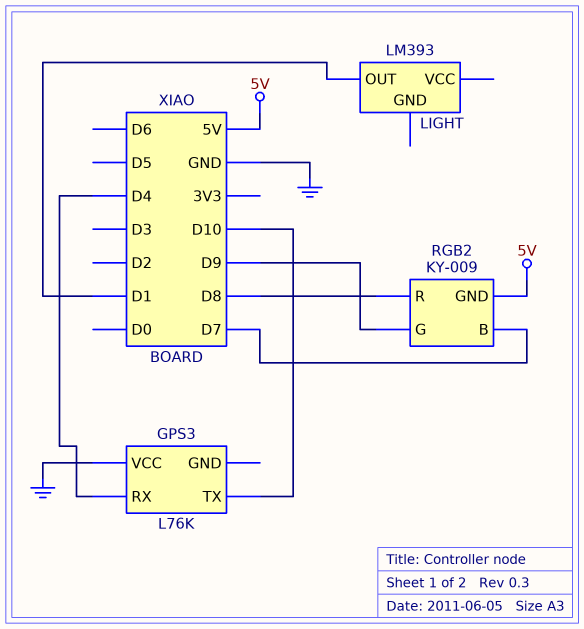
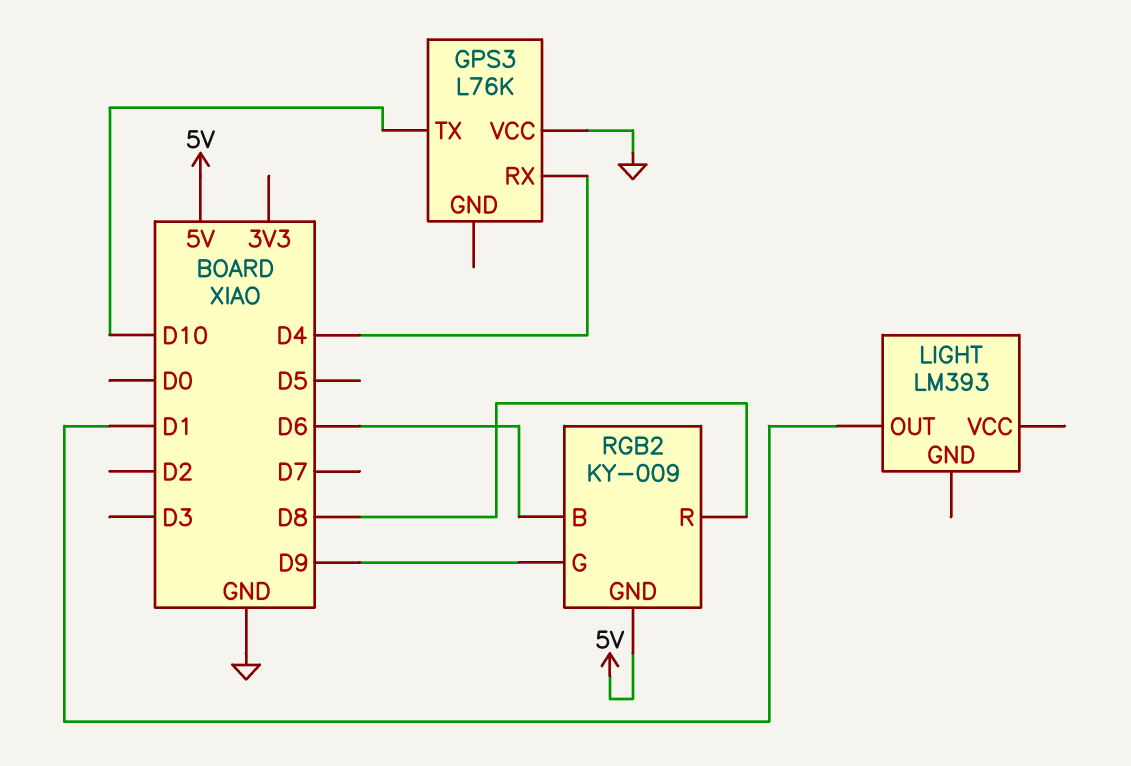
RGB2 pin B: D7 -> D6

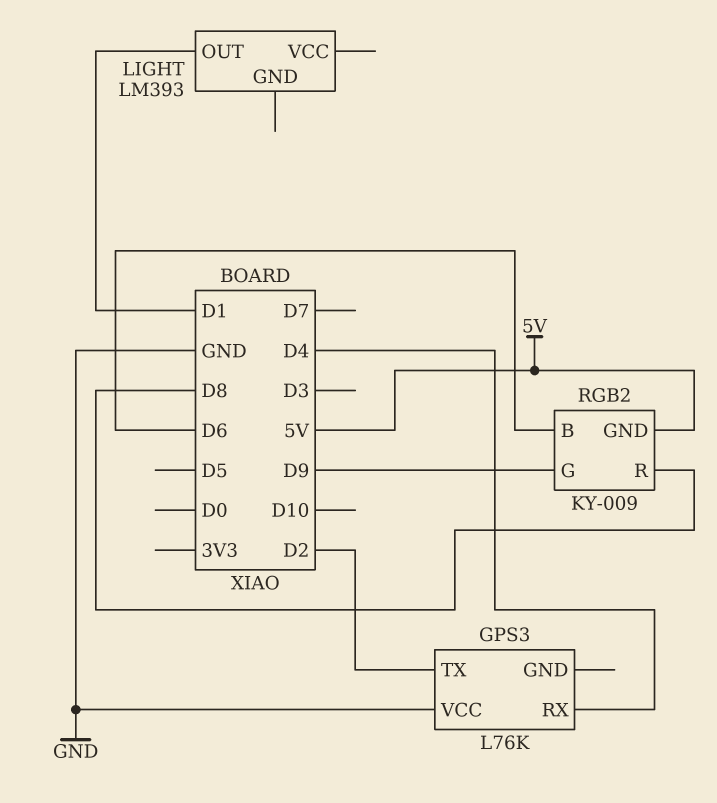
GPS3 pin TX: D10 -> D2

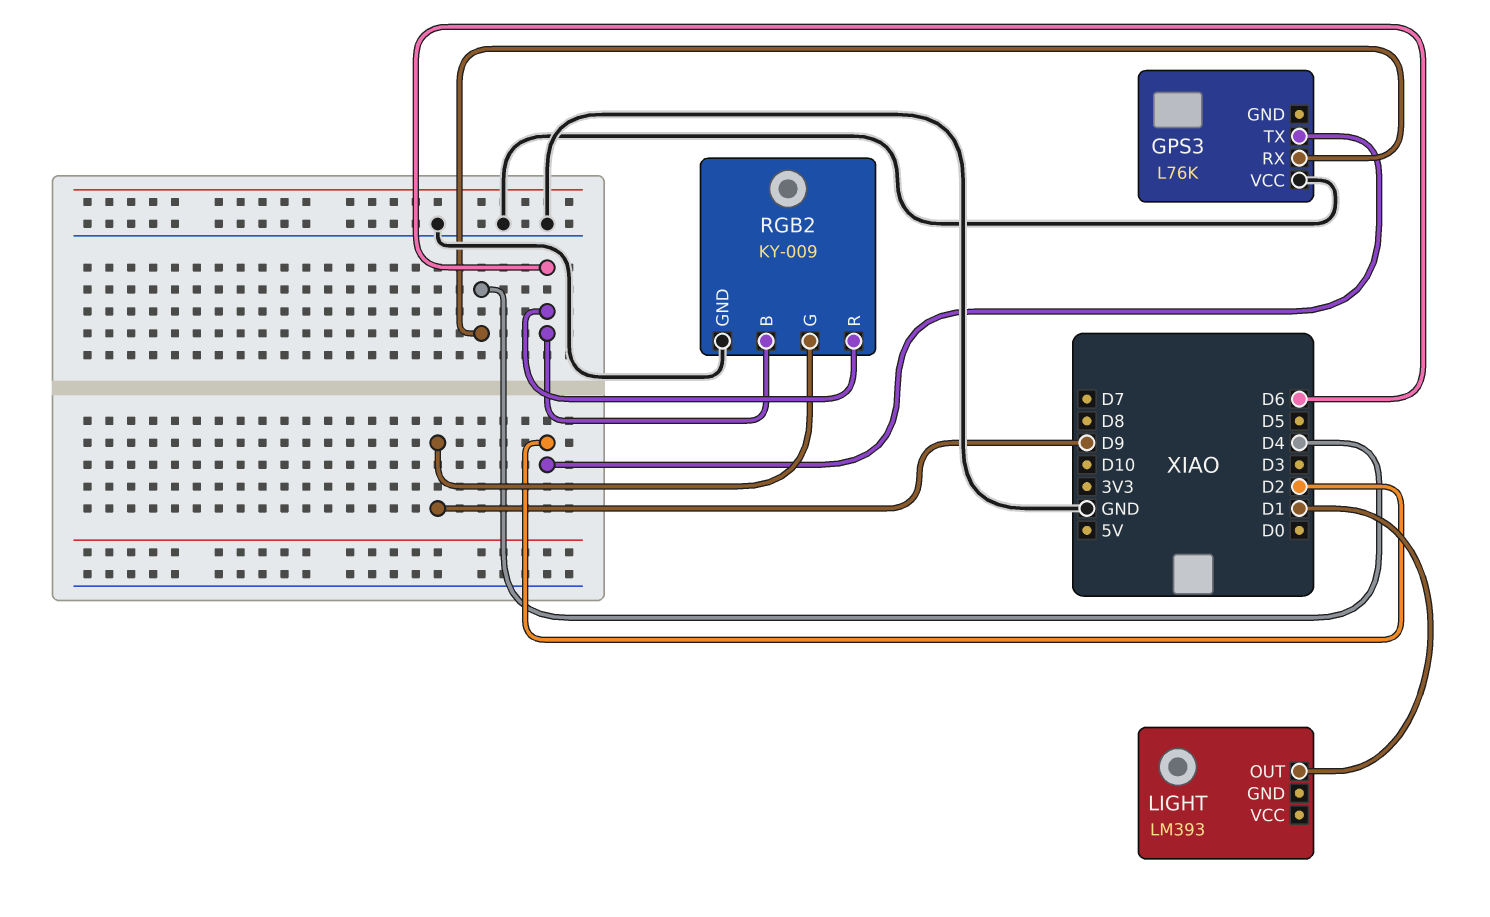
RGB2 pin GND: 5V -> GND
RGB2 pin R: D8 -> D6

